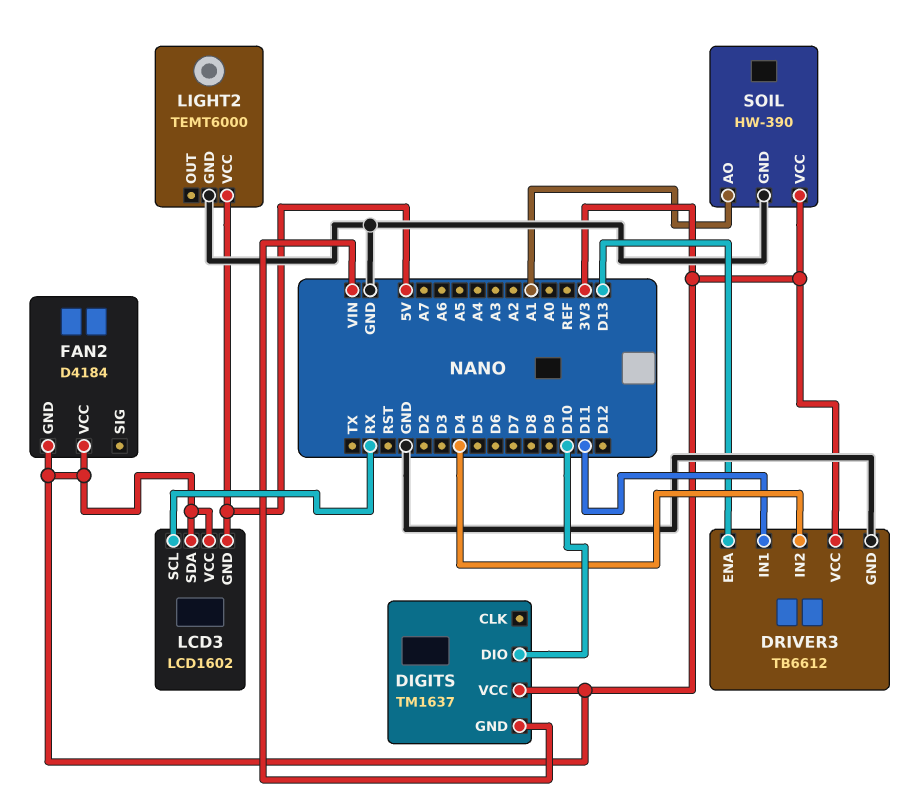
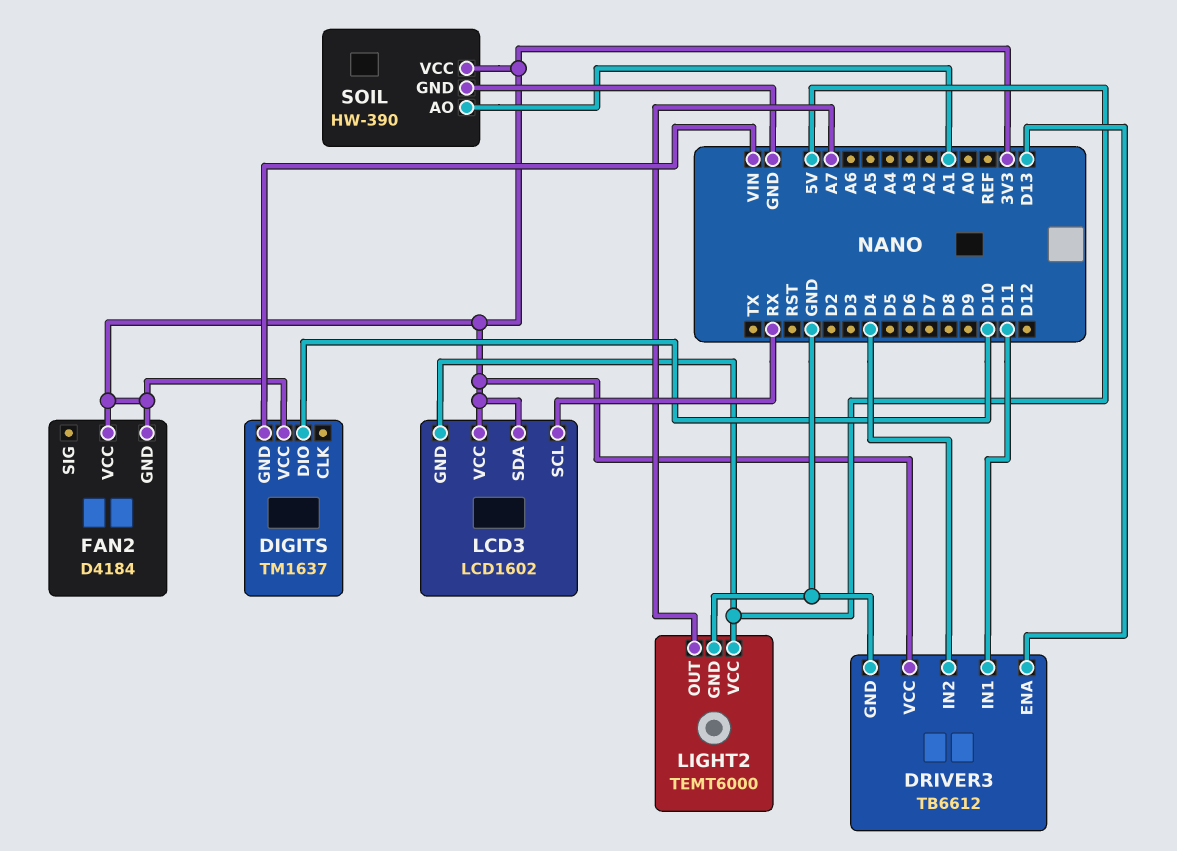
LIGHT2 pin OUT: none -> A7

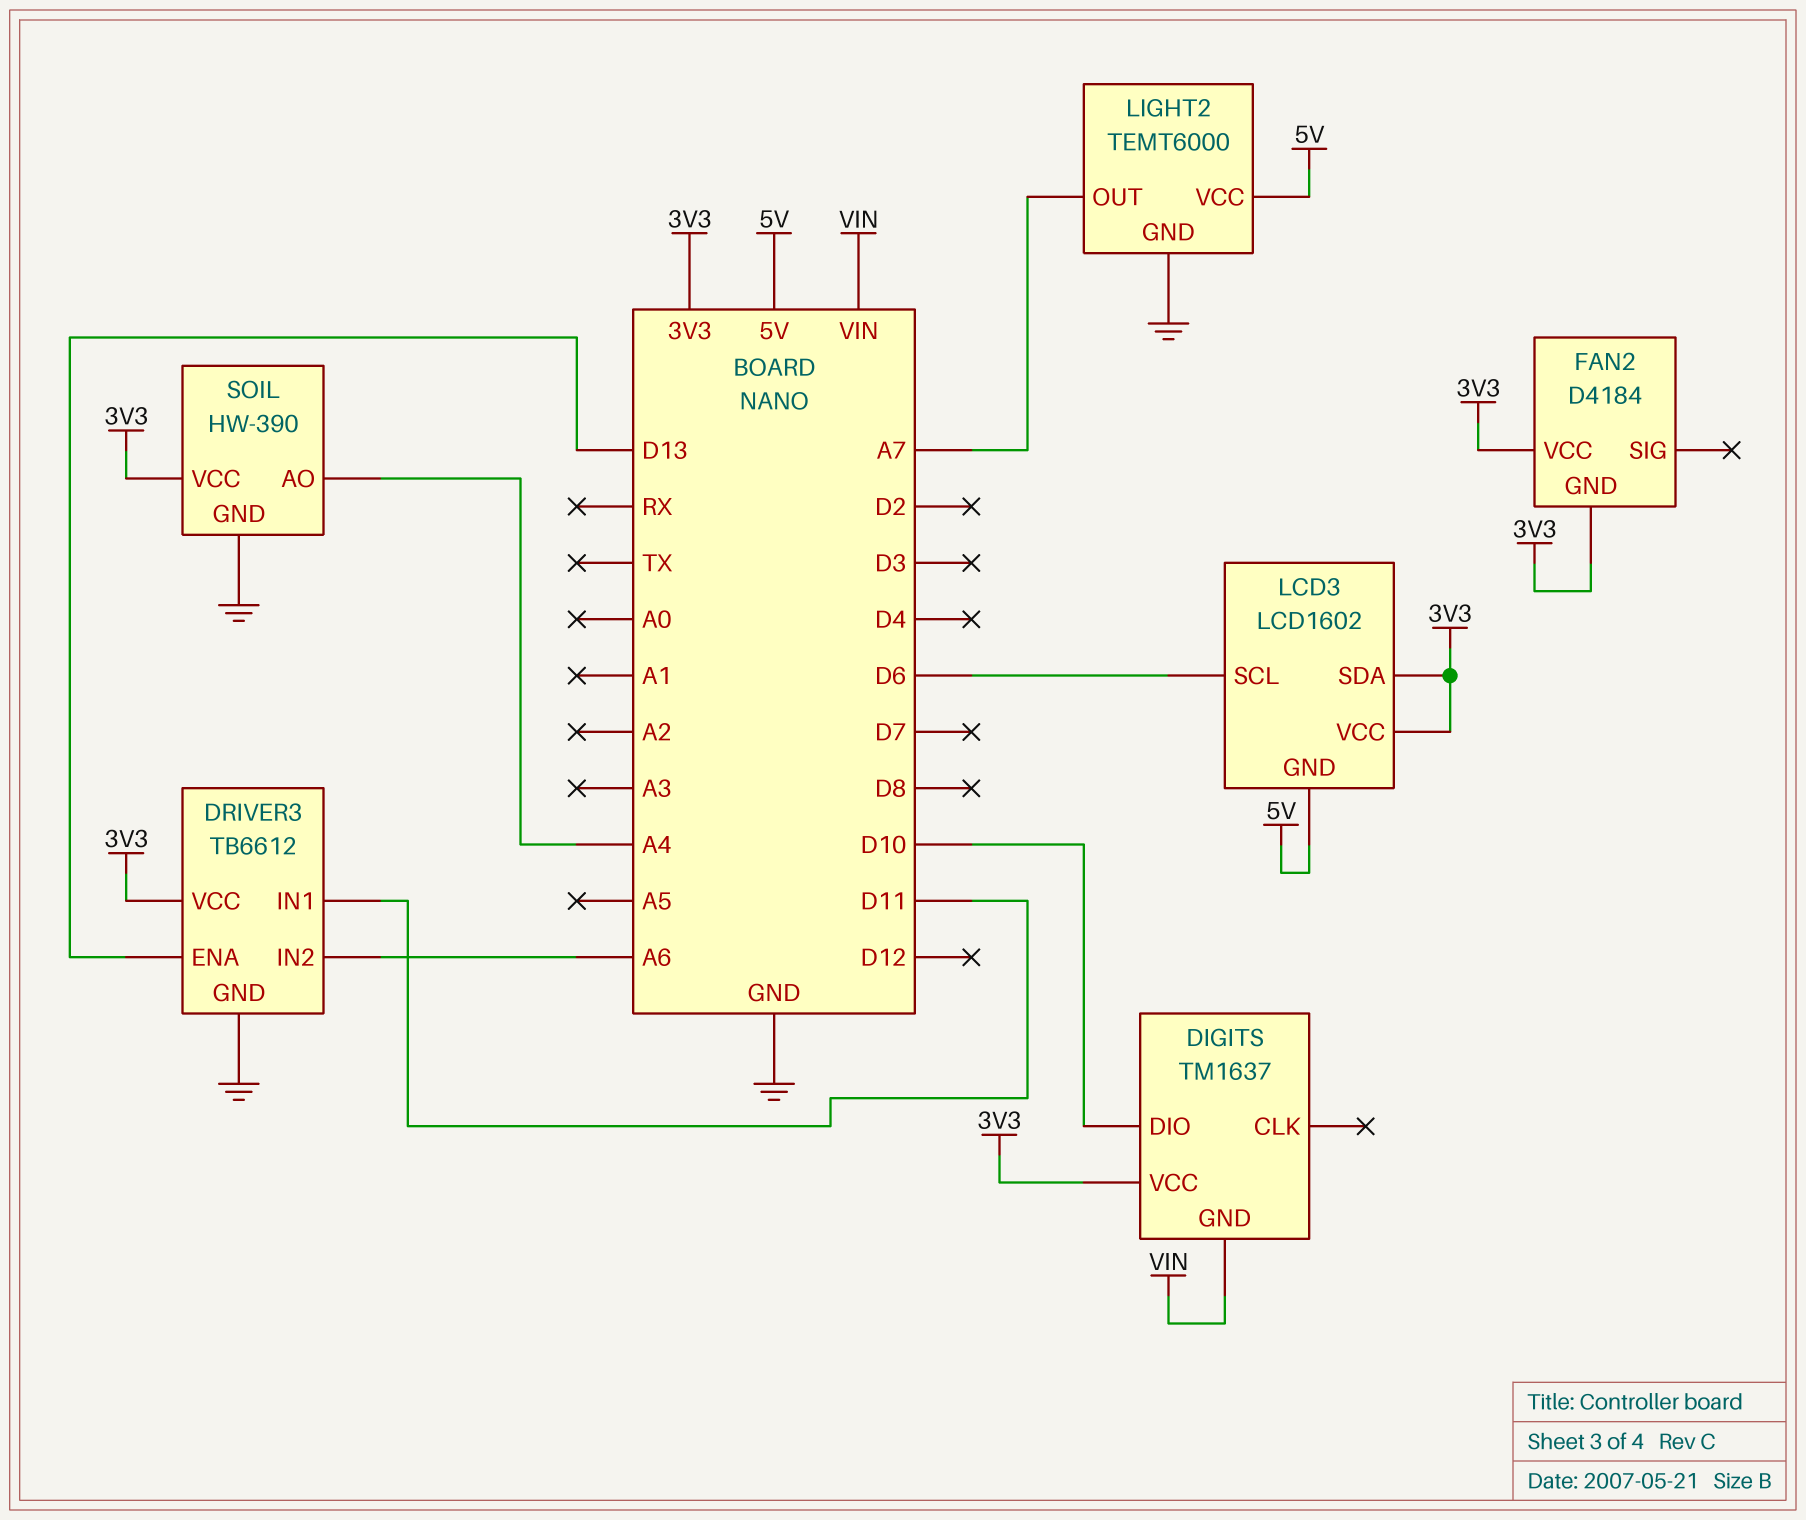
DRIVER3 pin IN2: D4 -> A6
LCD3 pin SCL: RX -> D6
SOIL pin AO: A1 -> A4

